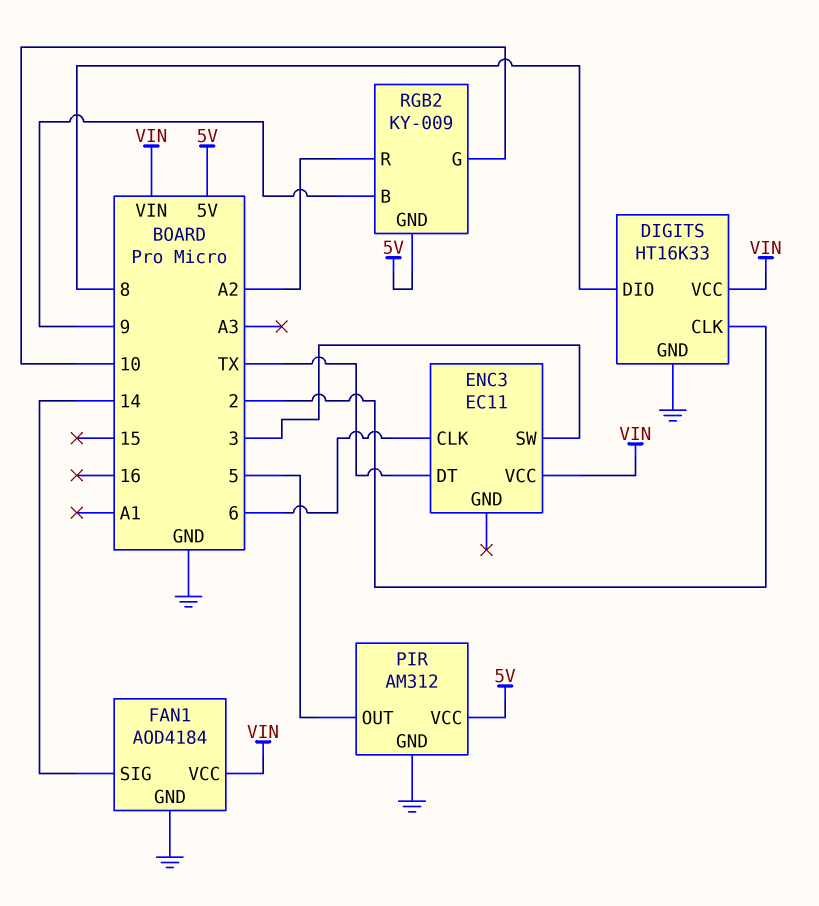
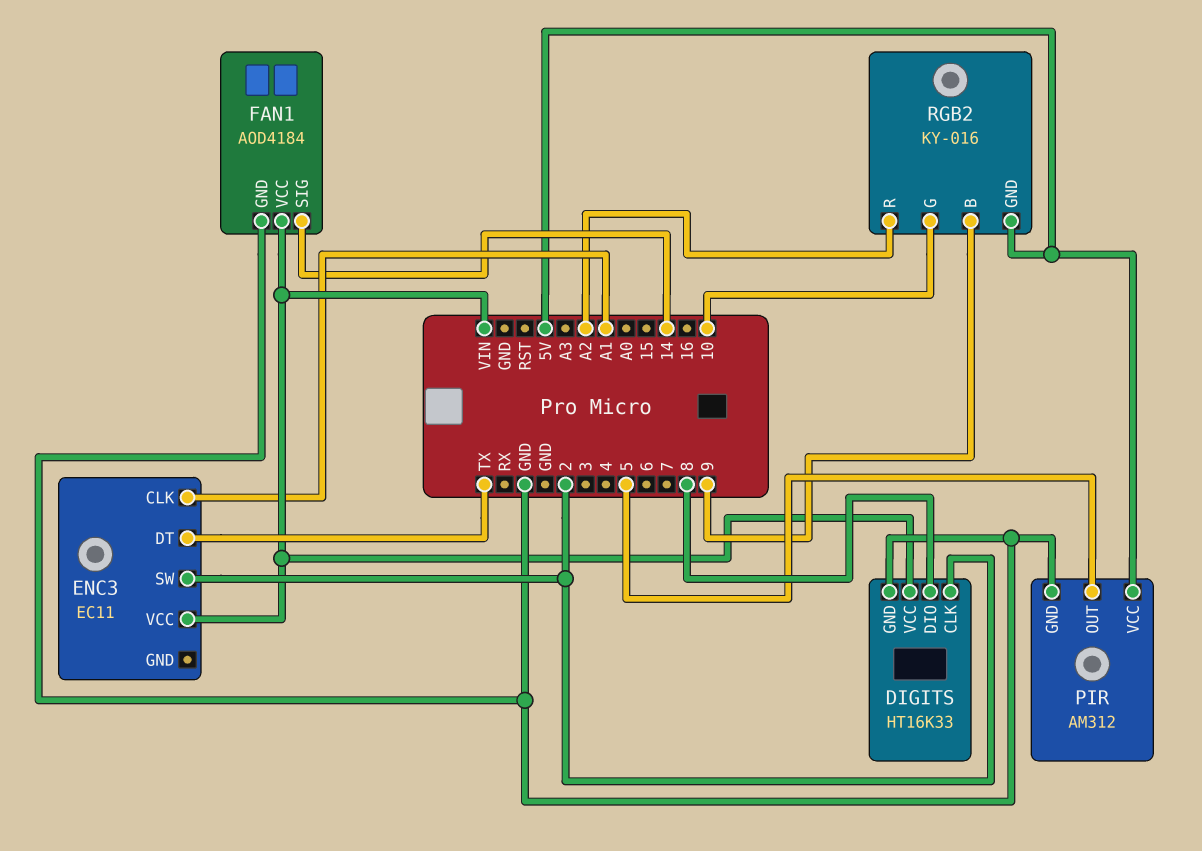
ENC3 pin CLK: 6 -> A1
ENC3 pin SW: 3 -> 2
RGB2: KY-009 -> KY-016

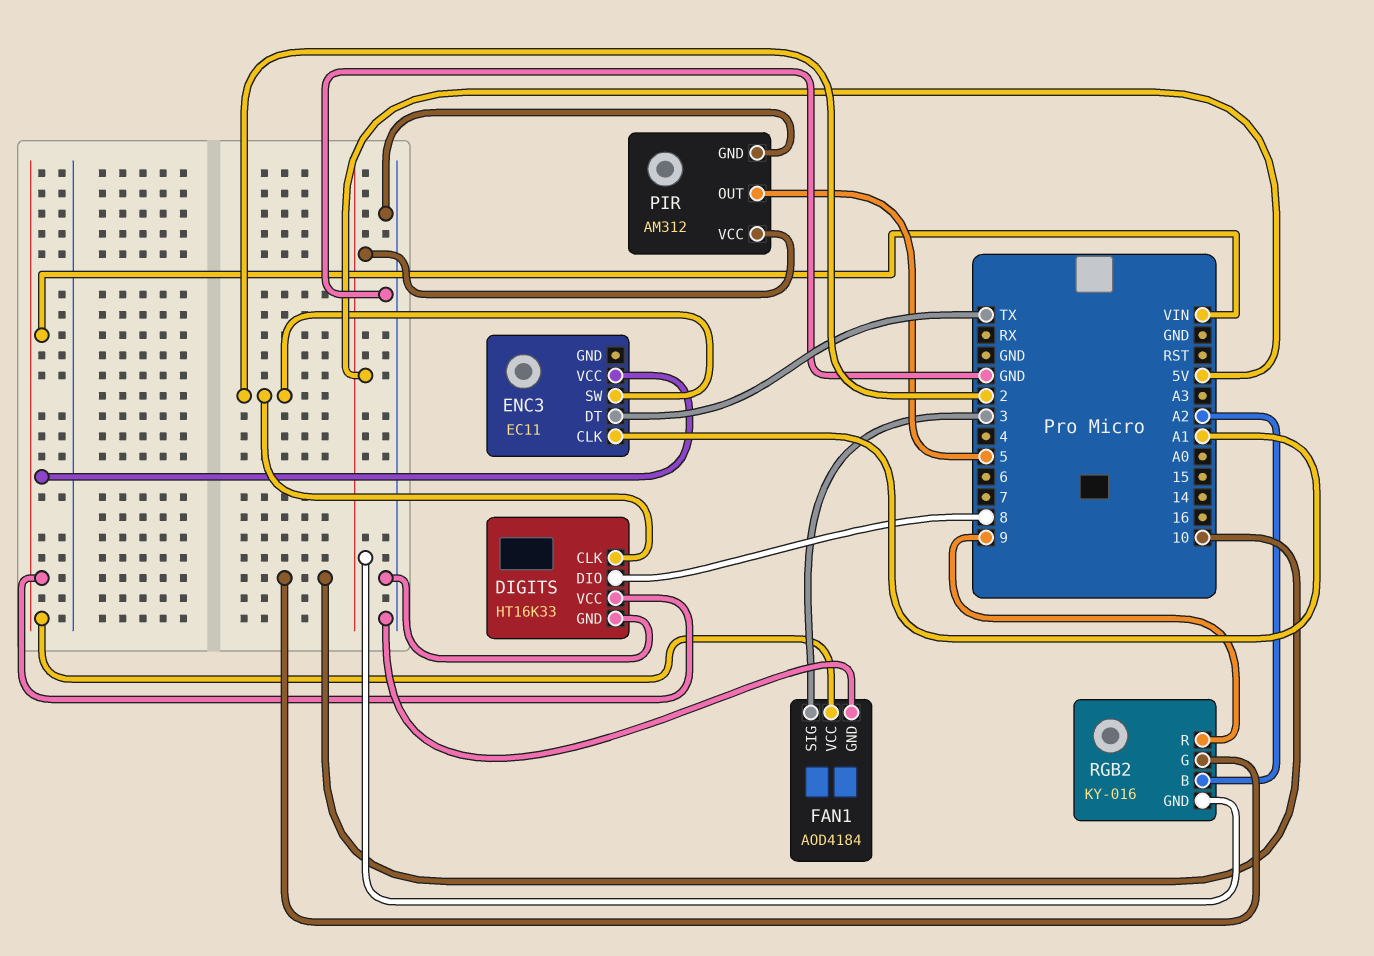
FAN1 pin SIG: 14 -> 3
RGB2 pin B: 9 -> A2
RGB2 pin R: A2 -> 9

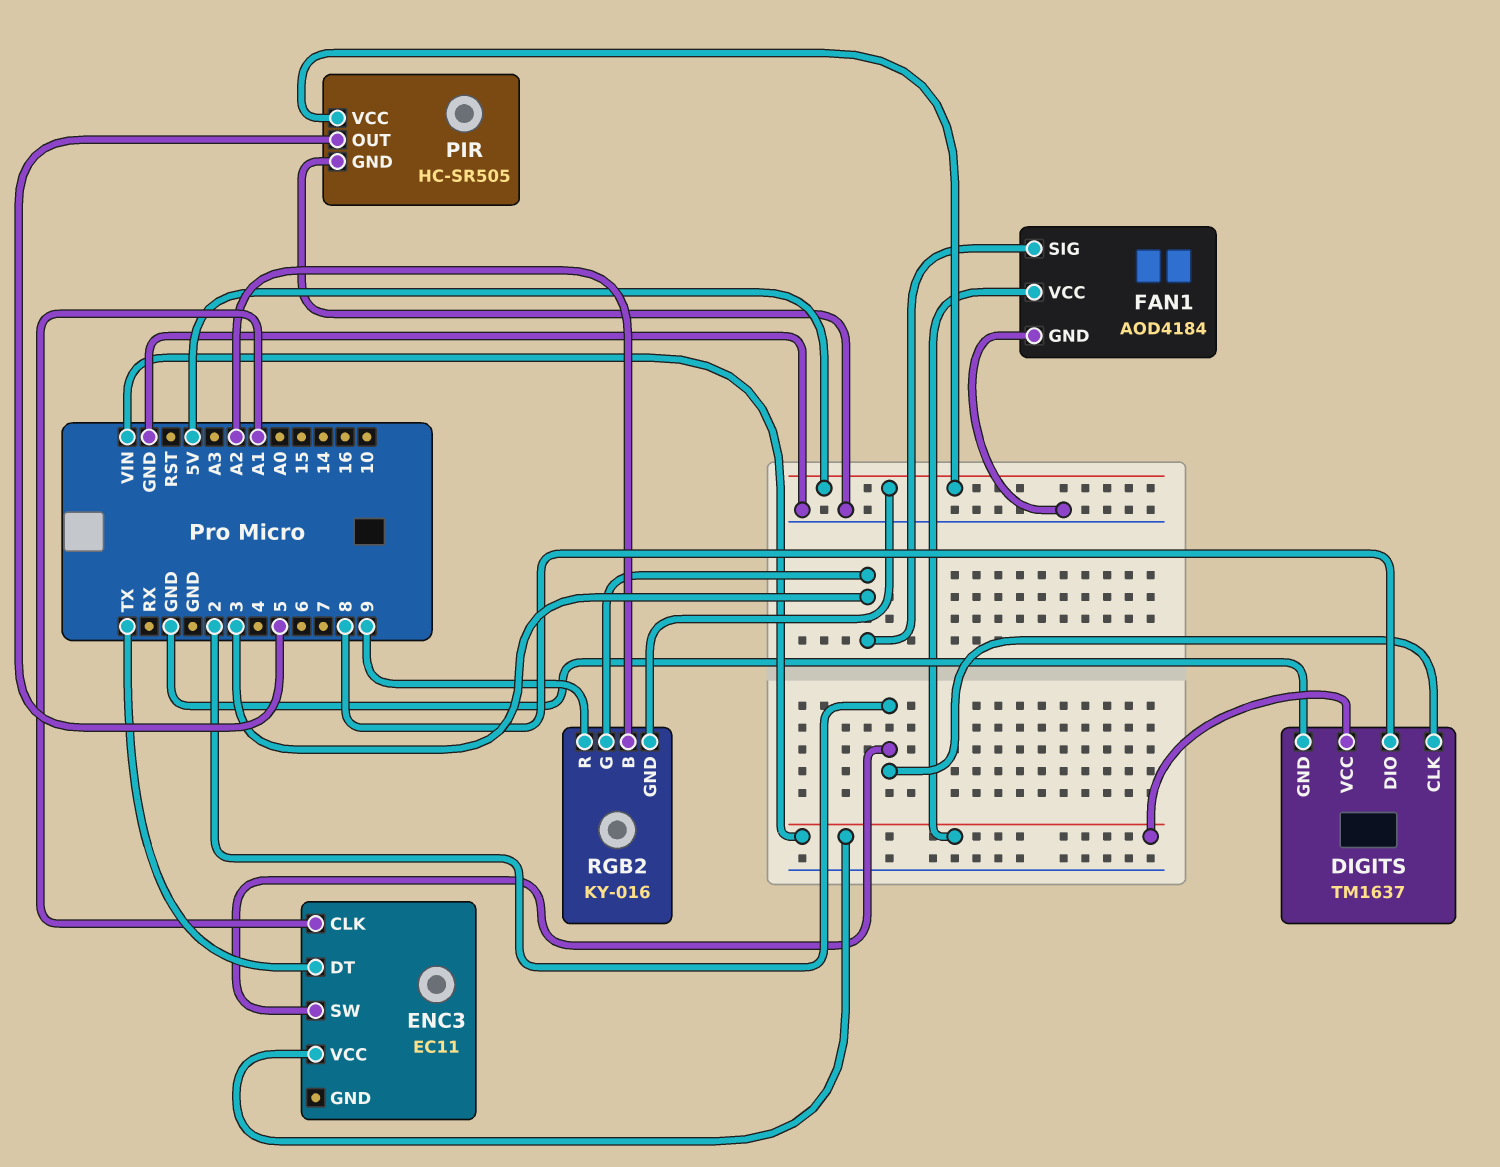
DIGITS: HT16K33 -> TM1637
PIR: AM312 -> HC-SR505
RGB2 pin G: 10 -> 3

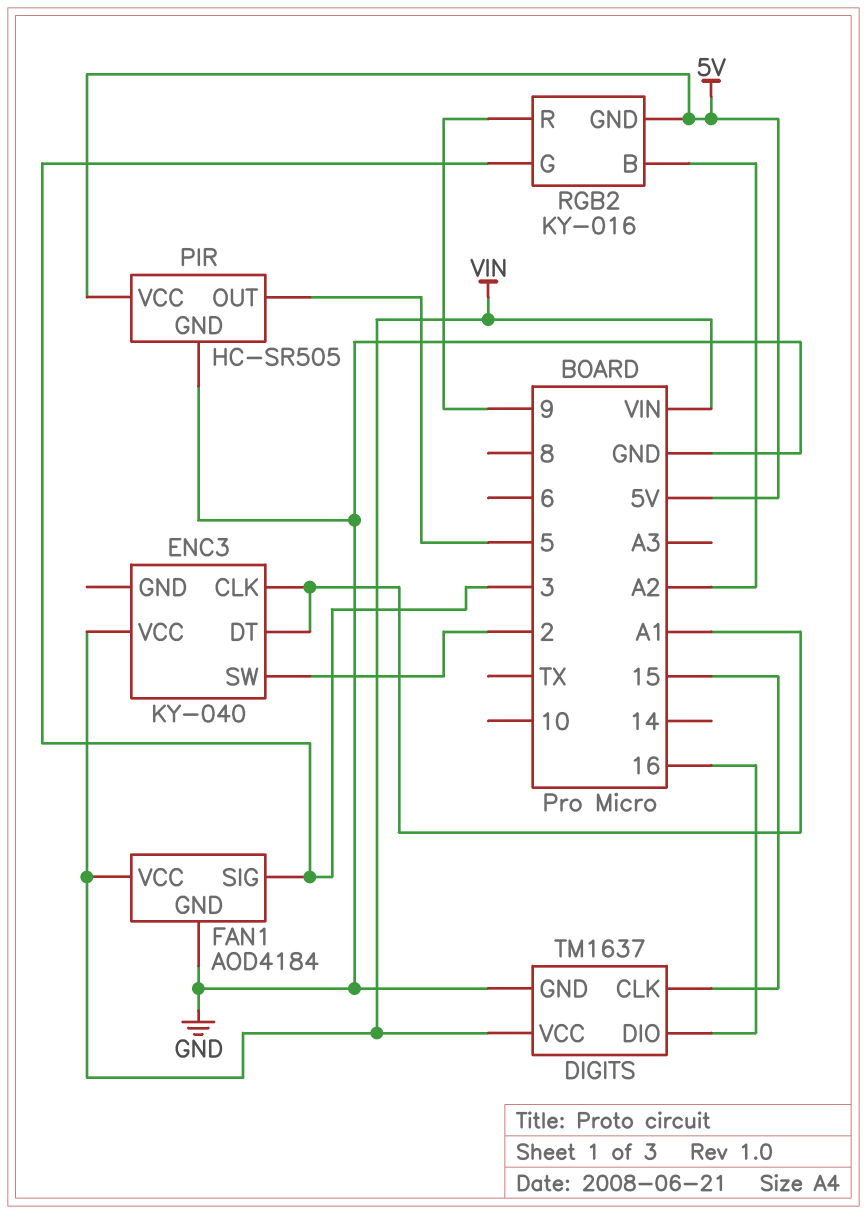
DIGITS pin CLK: 2 -> 15
DIGITS pin DIO: 8 -> 16
ENC3: EC11 -> KY-040
ENC3 pin DT: TX -> A1

